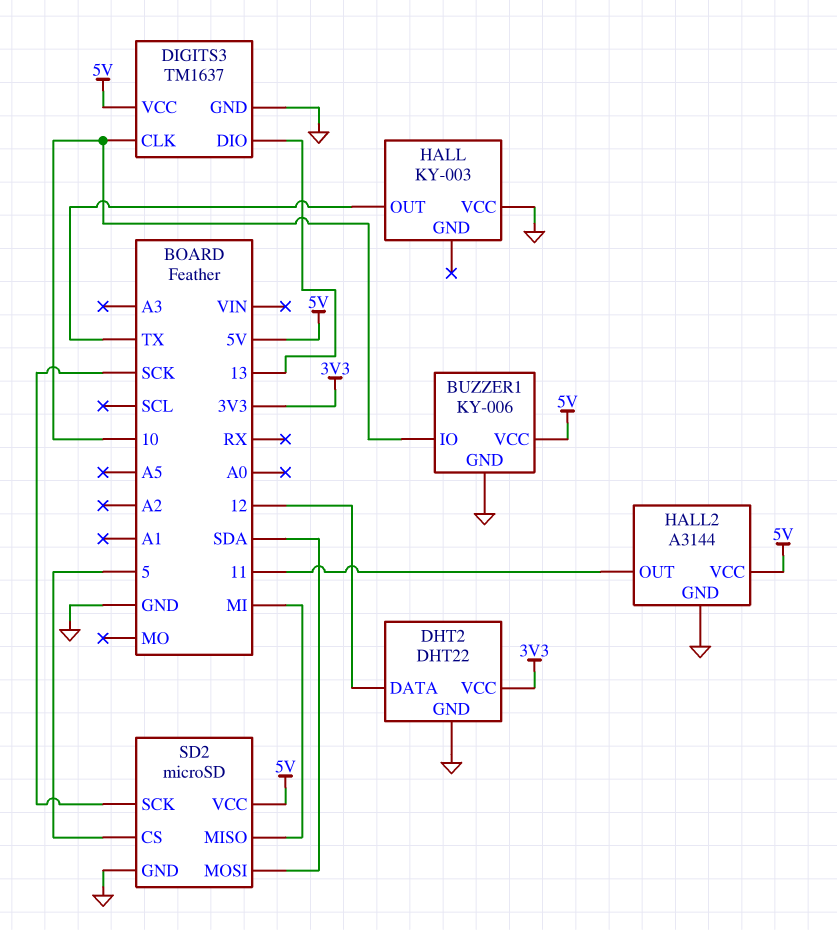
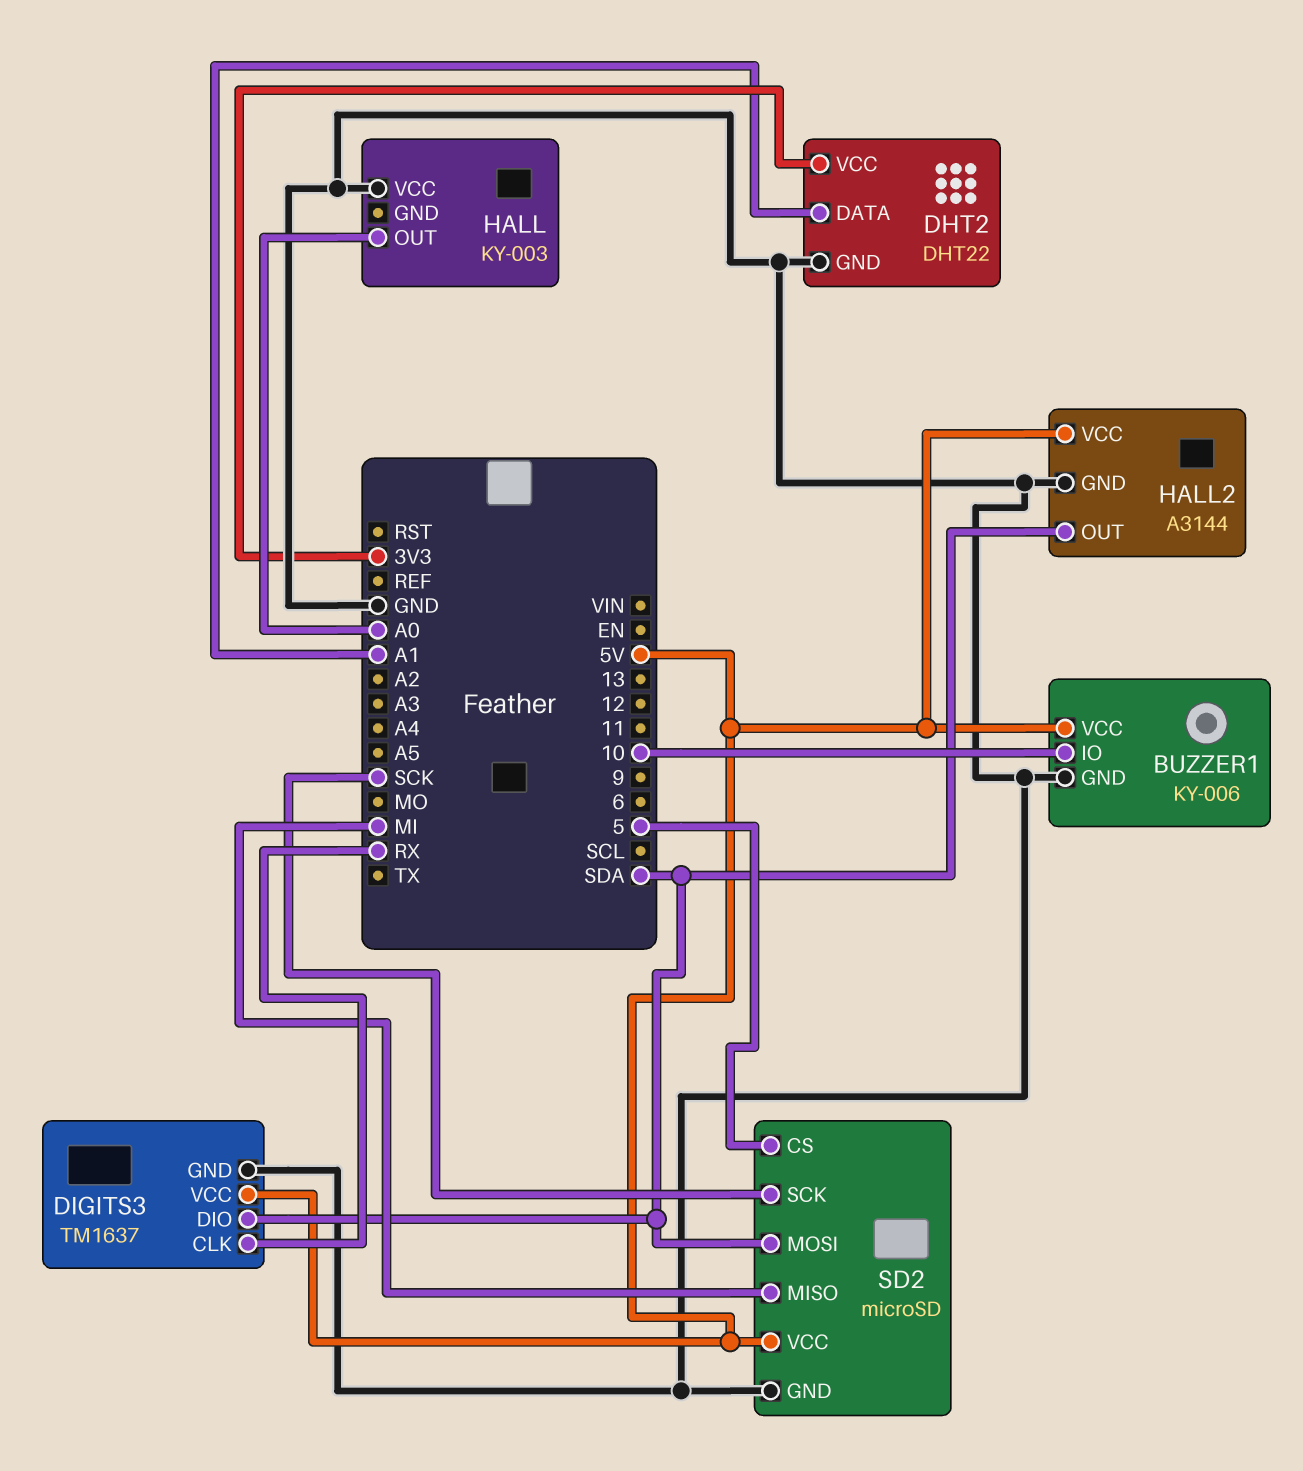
DHT2 pin DATA: 12 -> A1
DIGITS3 pin CLK: 10 -> RX
DIGITS3 pin DIO: 13 -> SDA
HALL pin OUT: TX -> A0
HALL2 pin OUT: 11 -> SDA

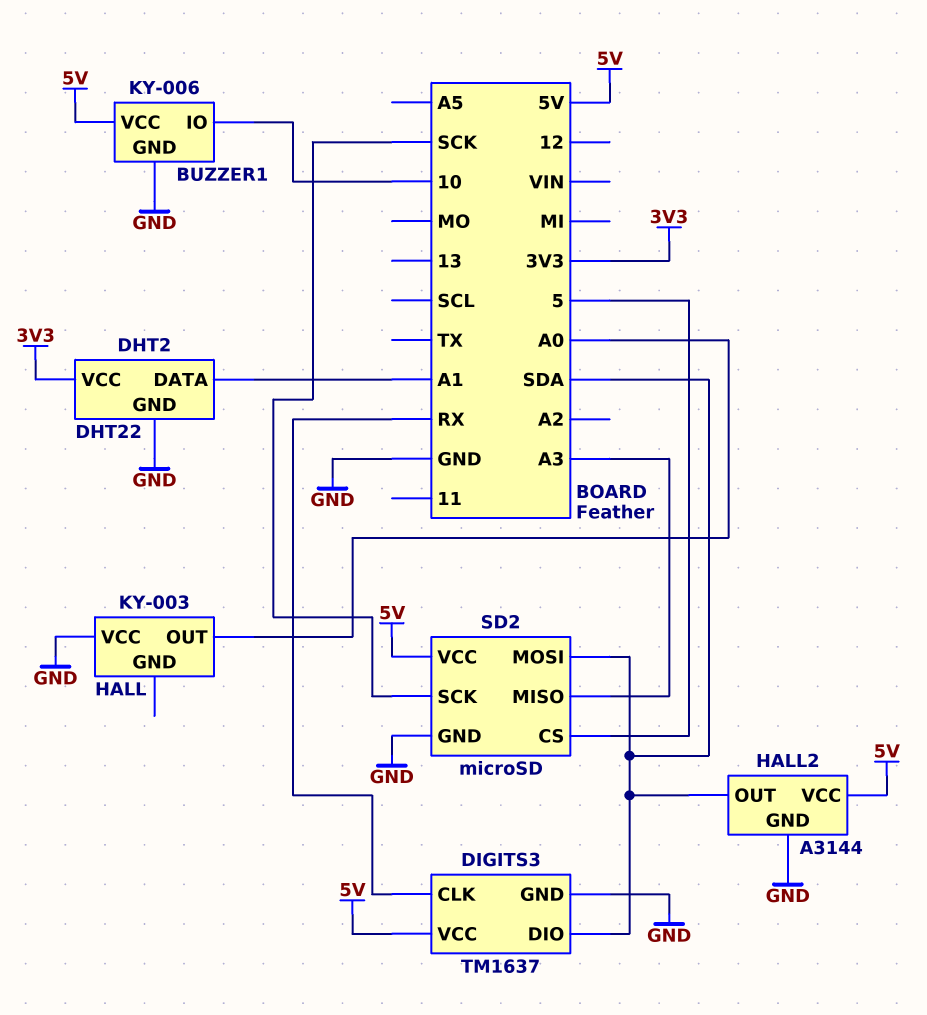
SD2 pin MISO: MI -> A3

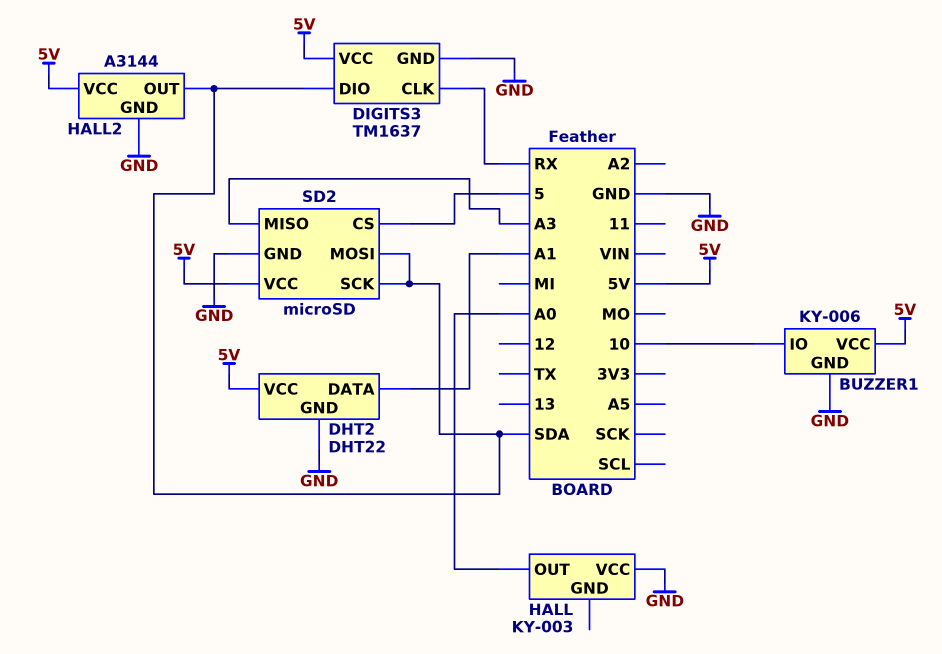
DHT2 pin VCC: 3V3 -> 5V
SD2 pin SCK: SCK -> SDA

